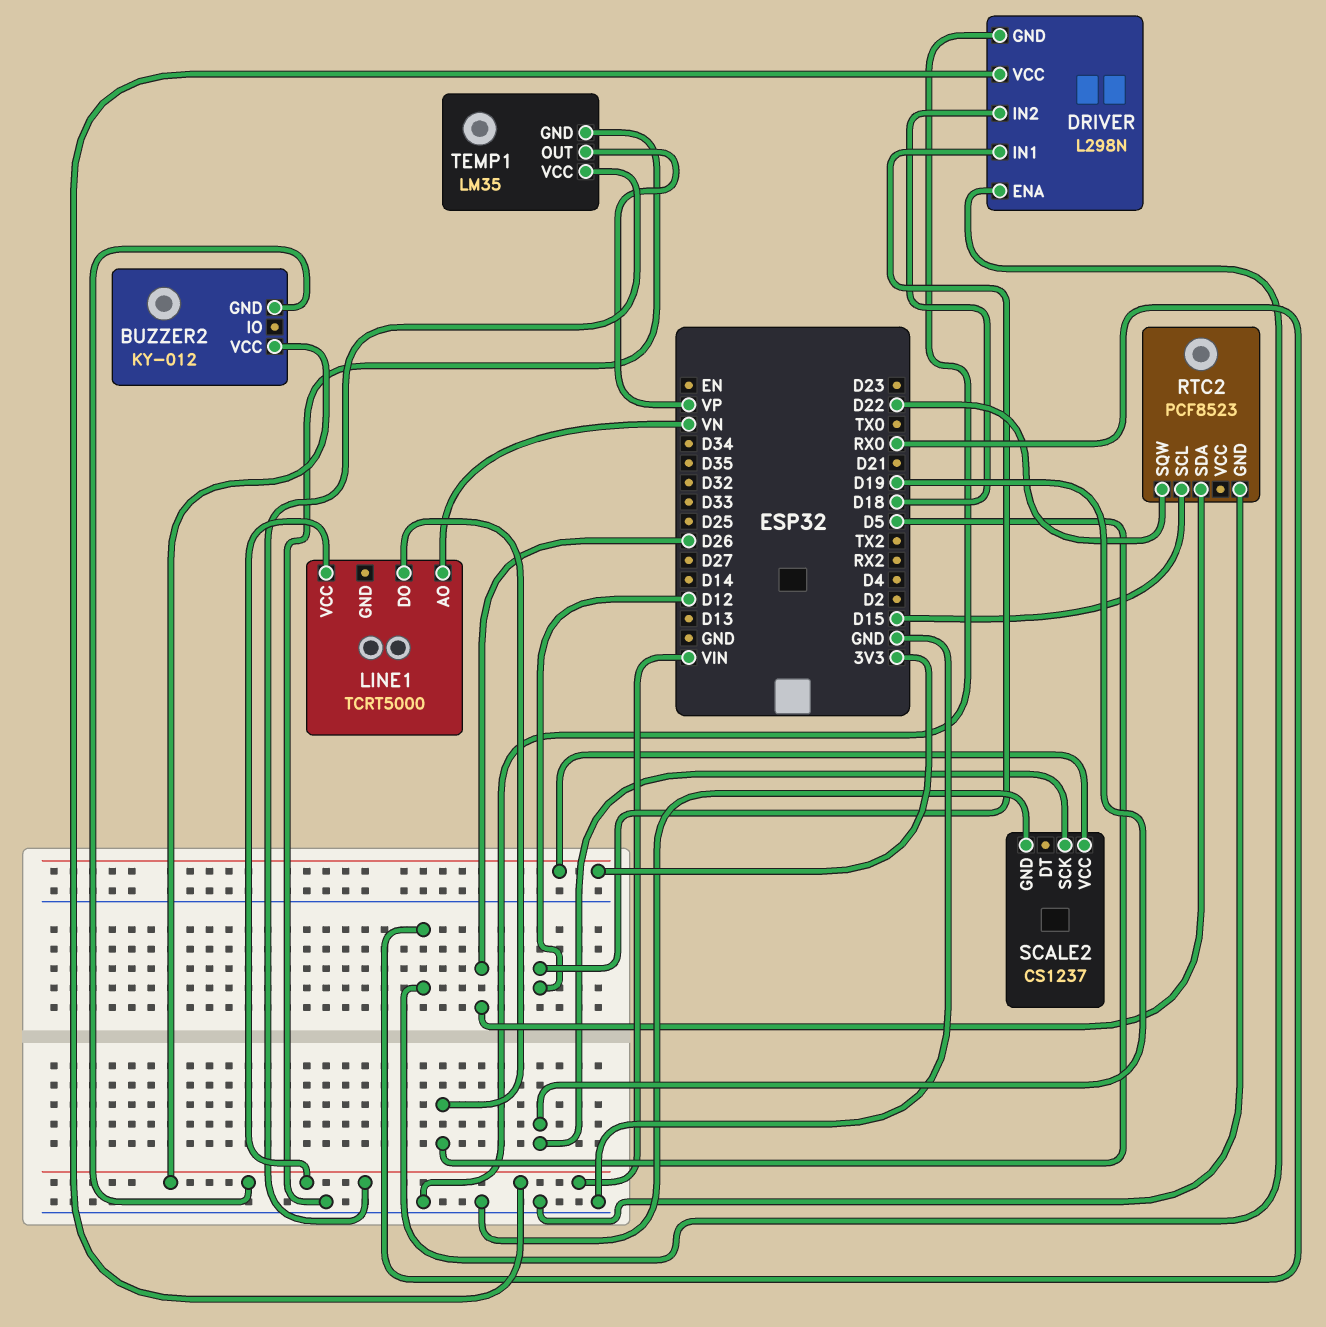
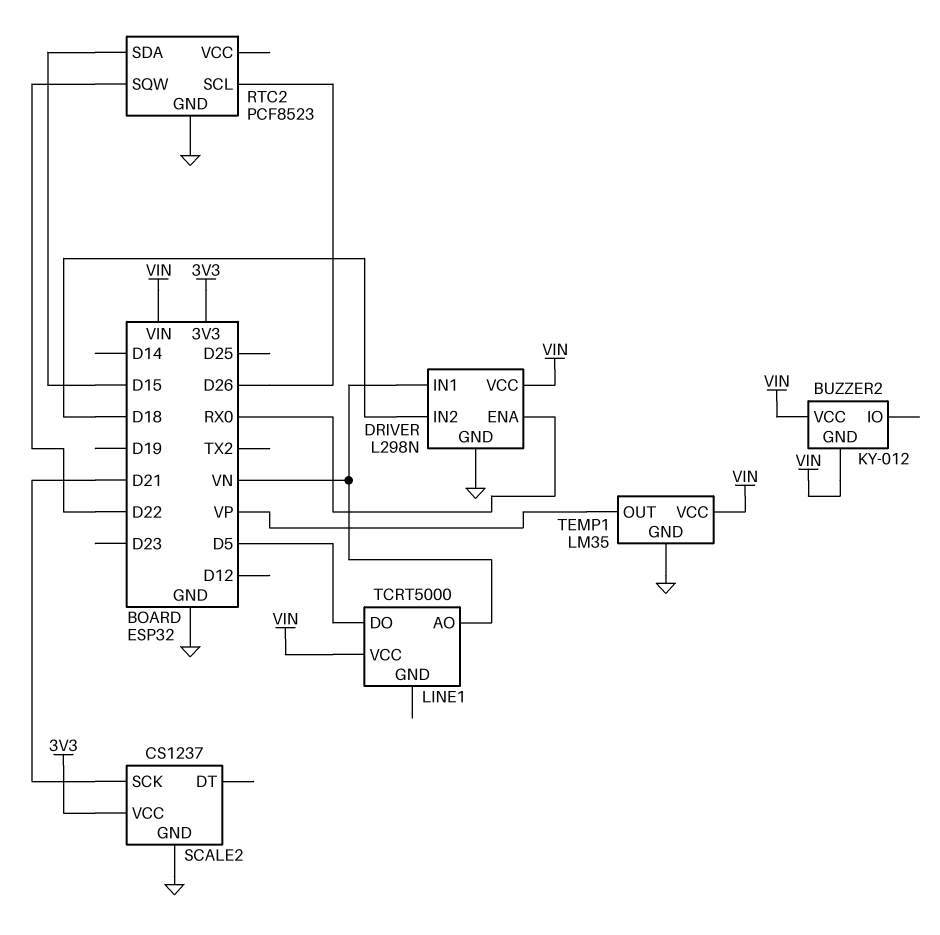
DRIVER pin IN1: D12 -> VN
RTC2 pin SCL: D15 -> D26
RTC2 pin SDA: D26 -> D15
SCALE2 pin SCK: D19 -> D21

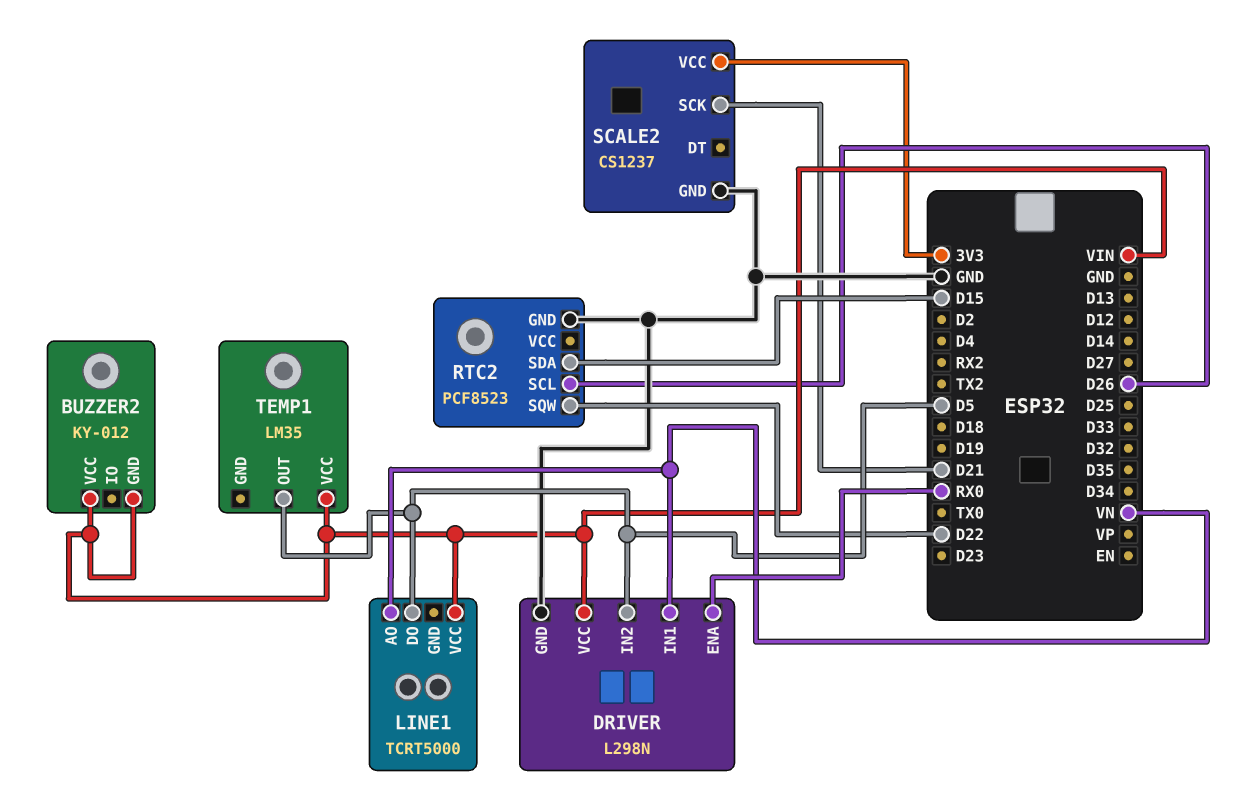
DRIVER pin IN2: D18 -> D5
TEMP1 pin GND: GND -> none
TEMP1 pin OUT: VP -> D5

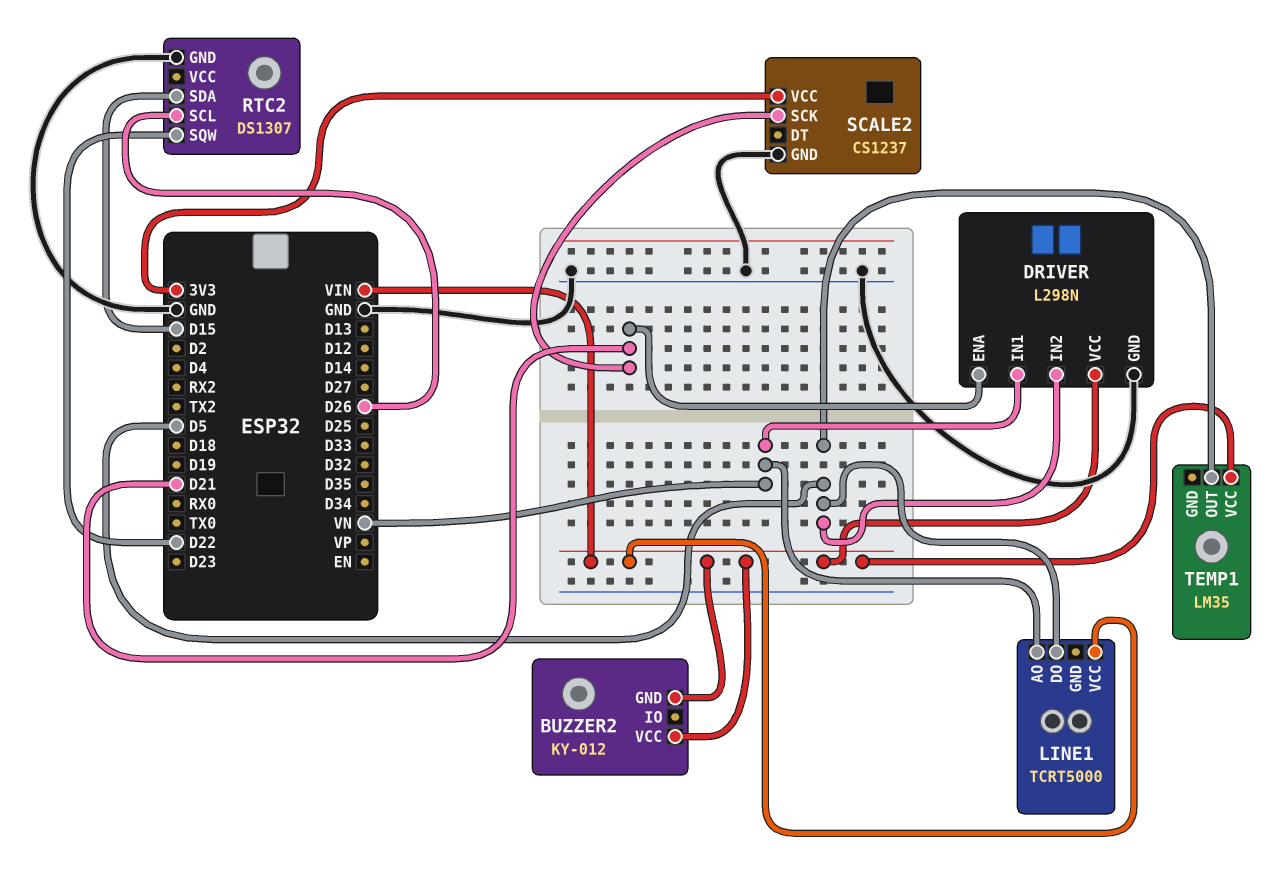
DRIVER pin ENA: RX0 -> D21
RTC2: PCF8523 -> DS1307

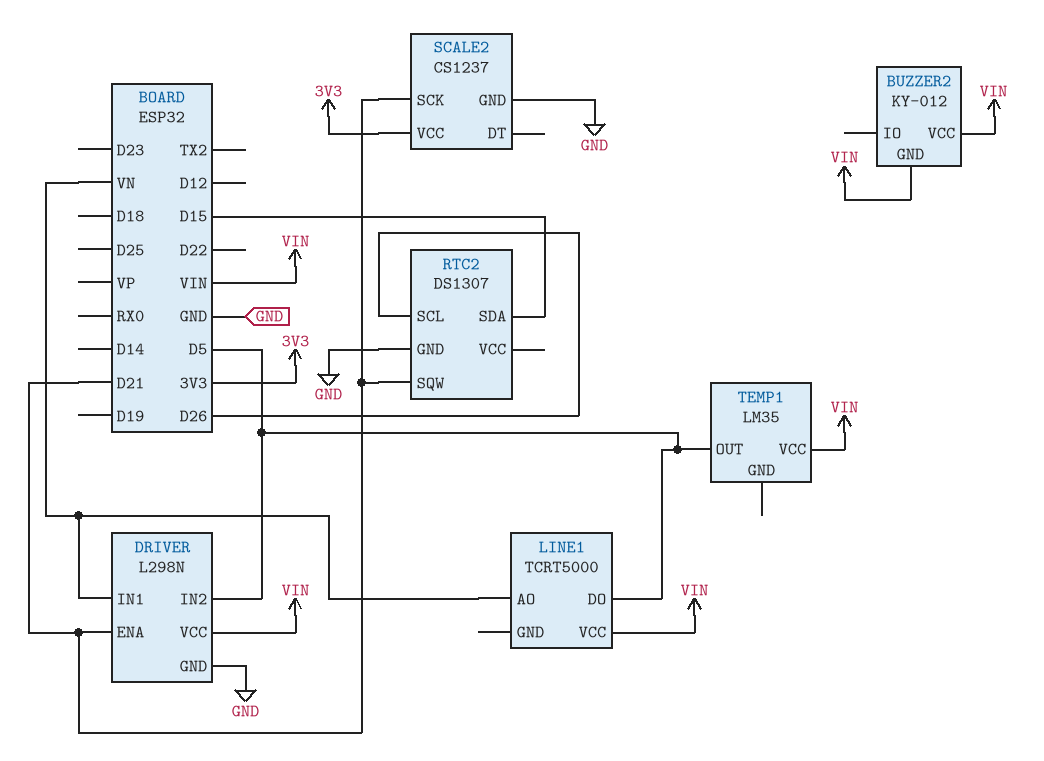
RTC2 pin SQW: D22 -> D21

